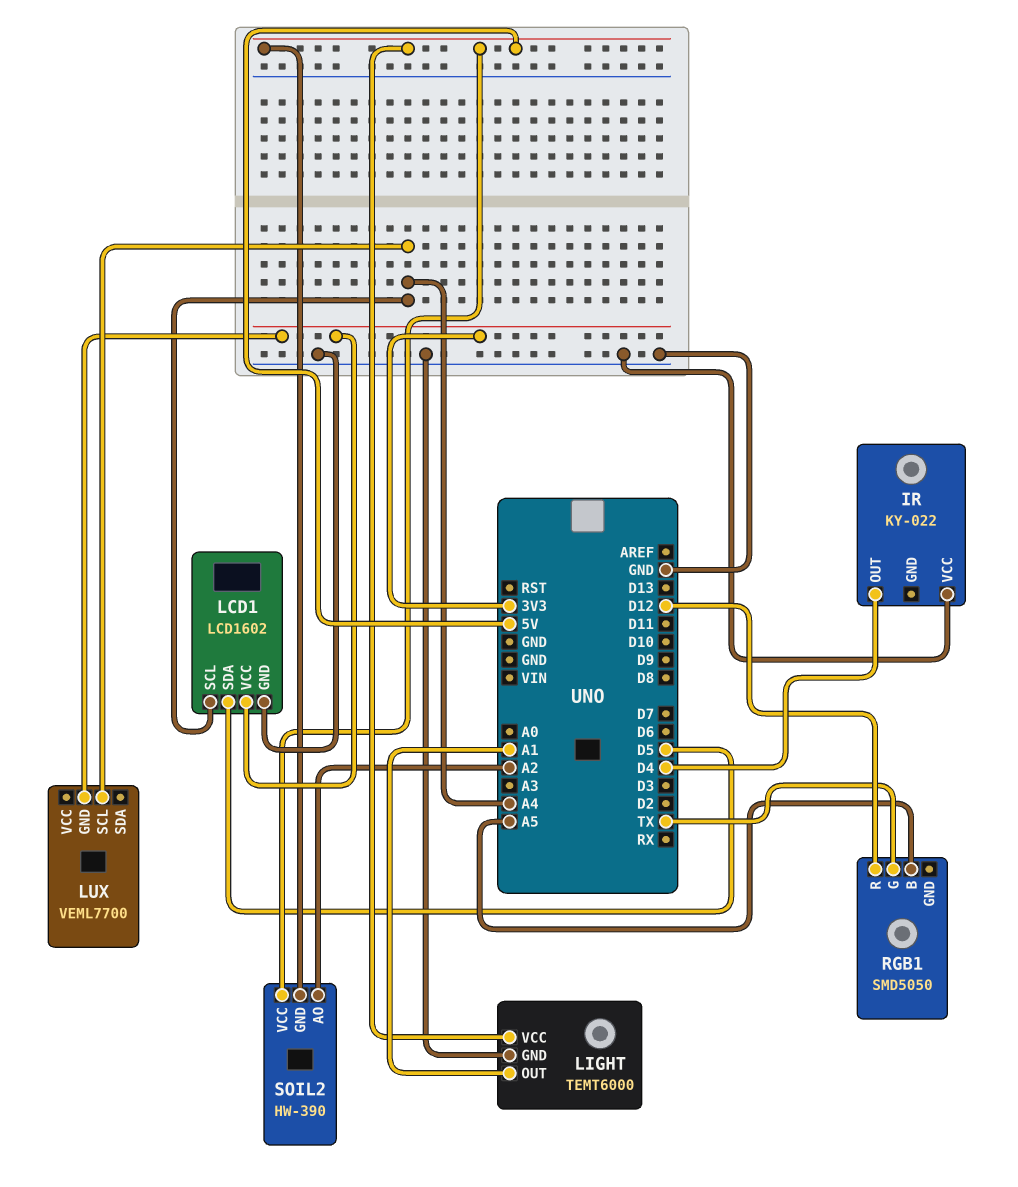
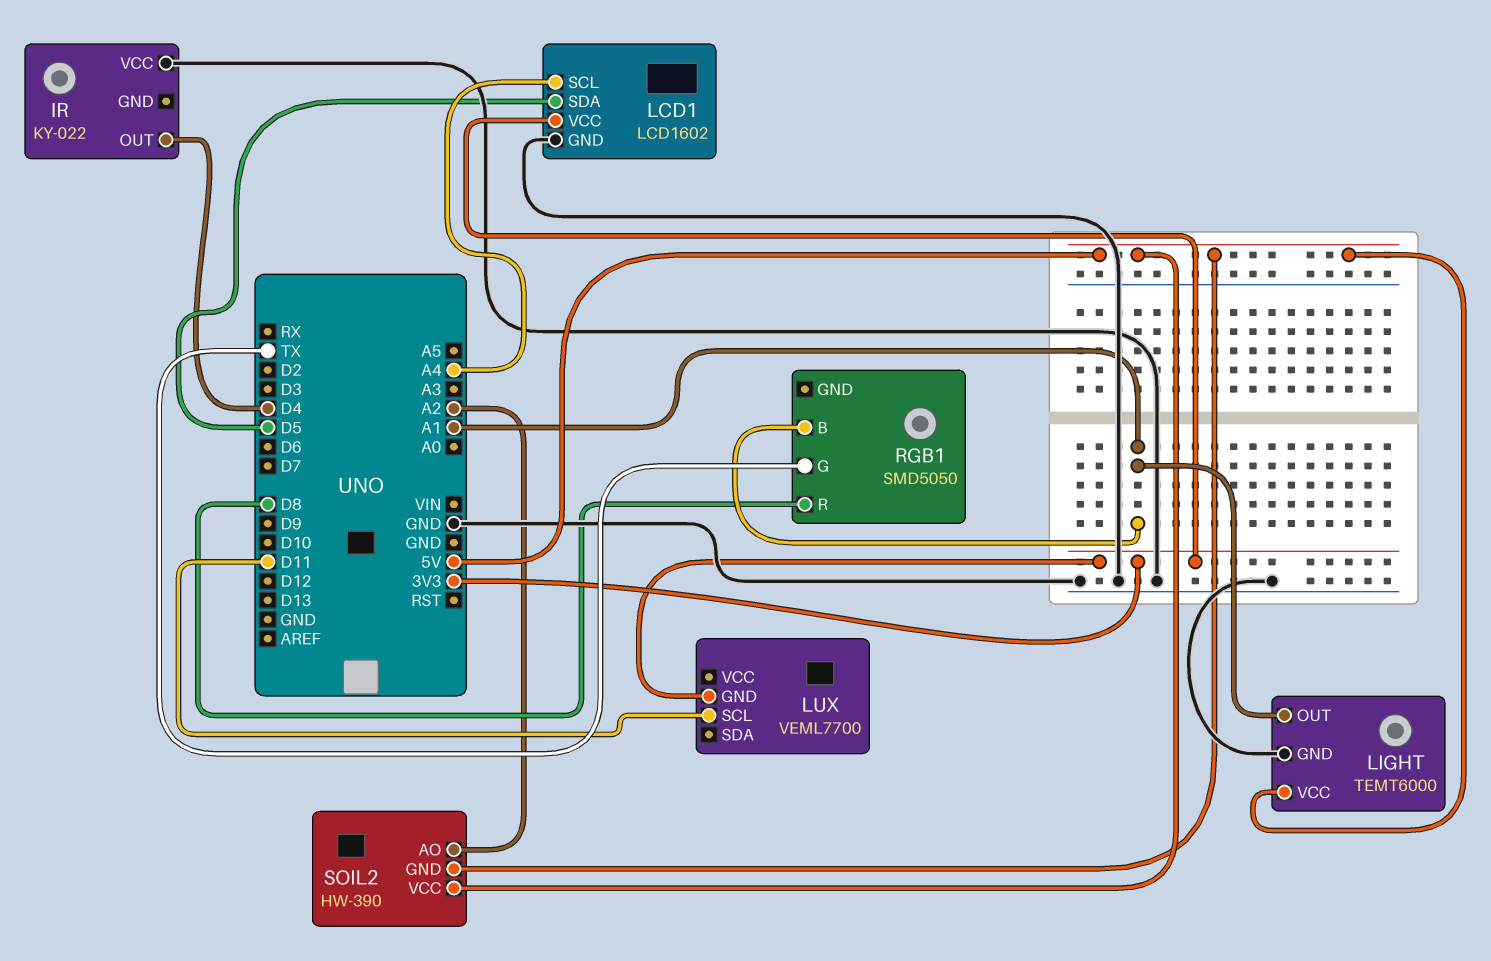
LUX pin SCL: A4 -> D11
RGB1 pin B: A5 -> A1
RGB1 pin R: D12 -> D8

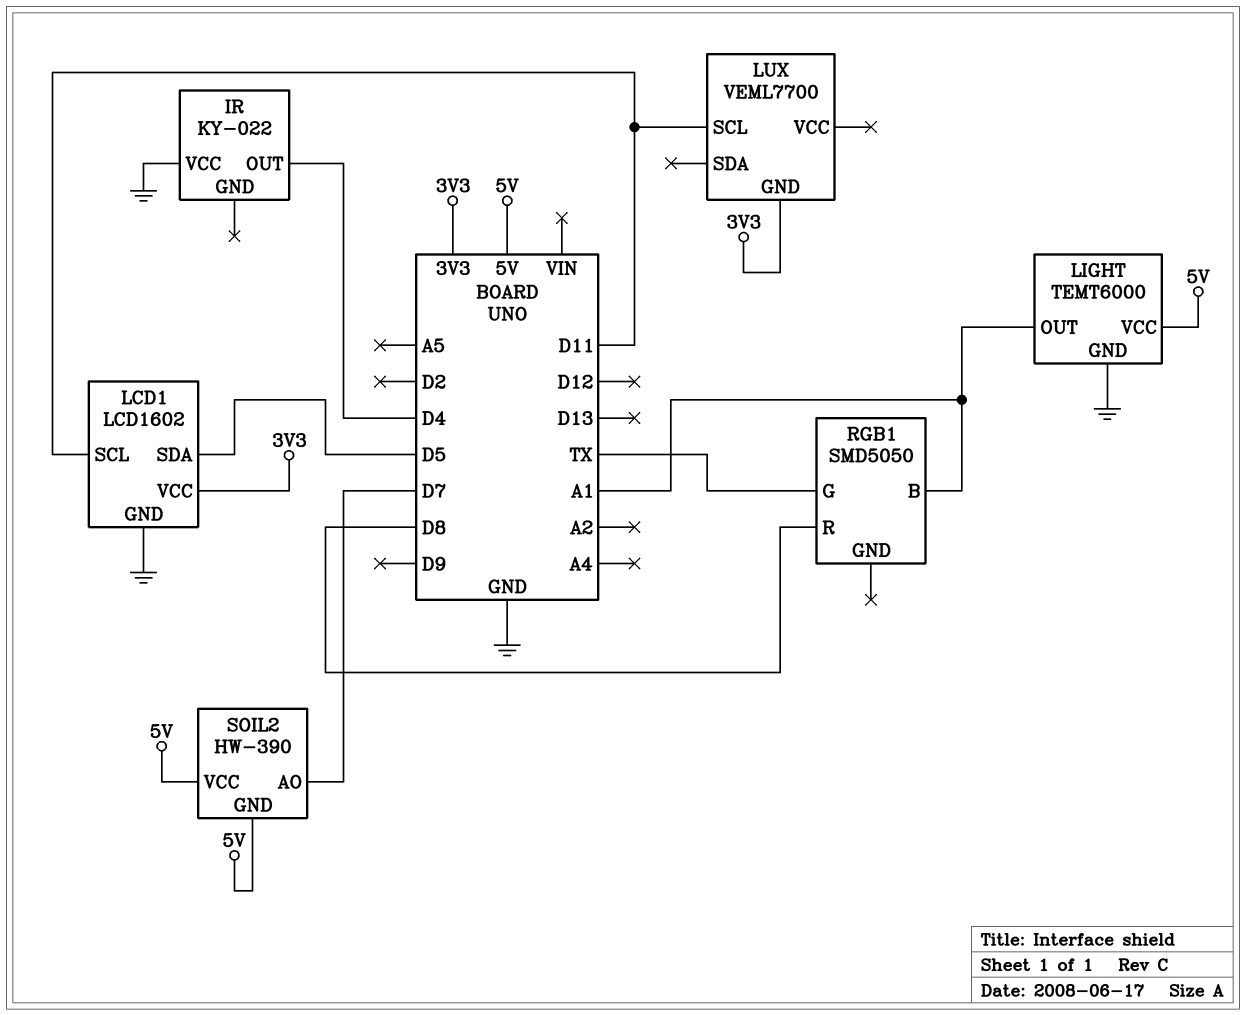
LCD1 pin SCL: A4 -> D11
SOIL2 pin AO: A2 -> D7

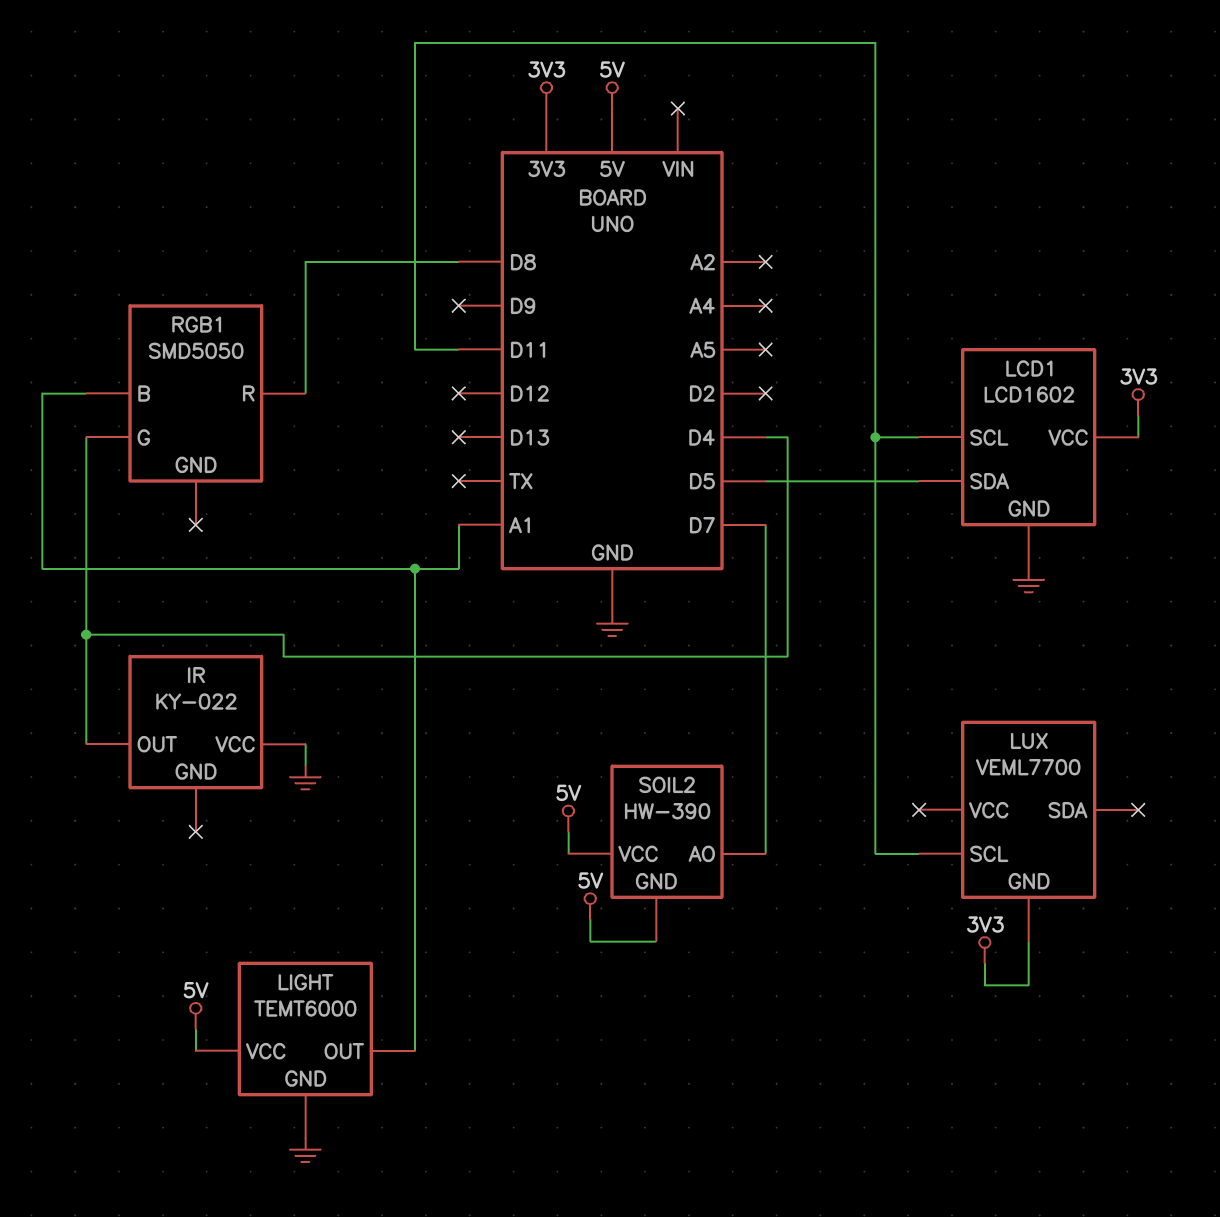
RGB1 pin G: TX -> D4

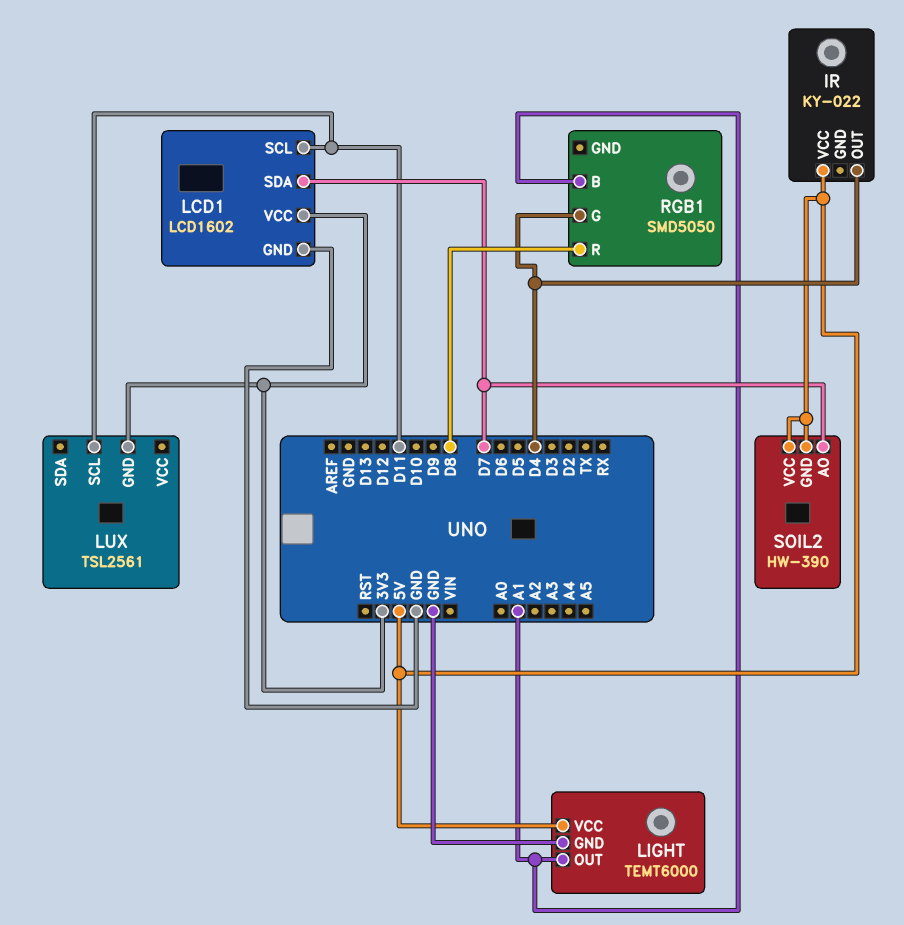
IR pin VCC: GND -> 5V
LCD1 pin SDA: D5 -> D7
LUX: VEML7700 -> TSL2561

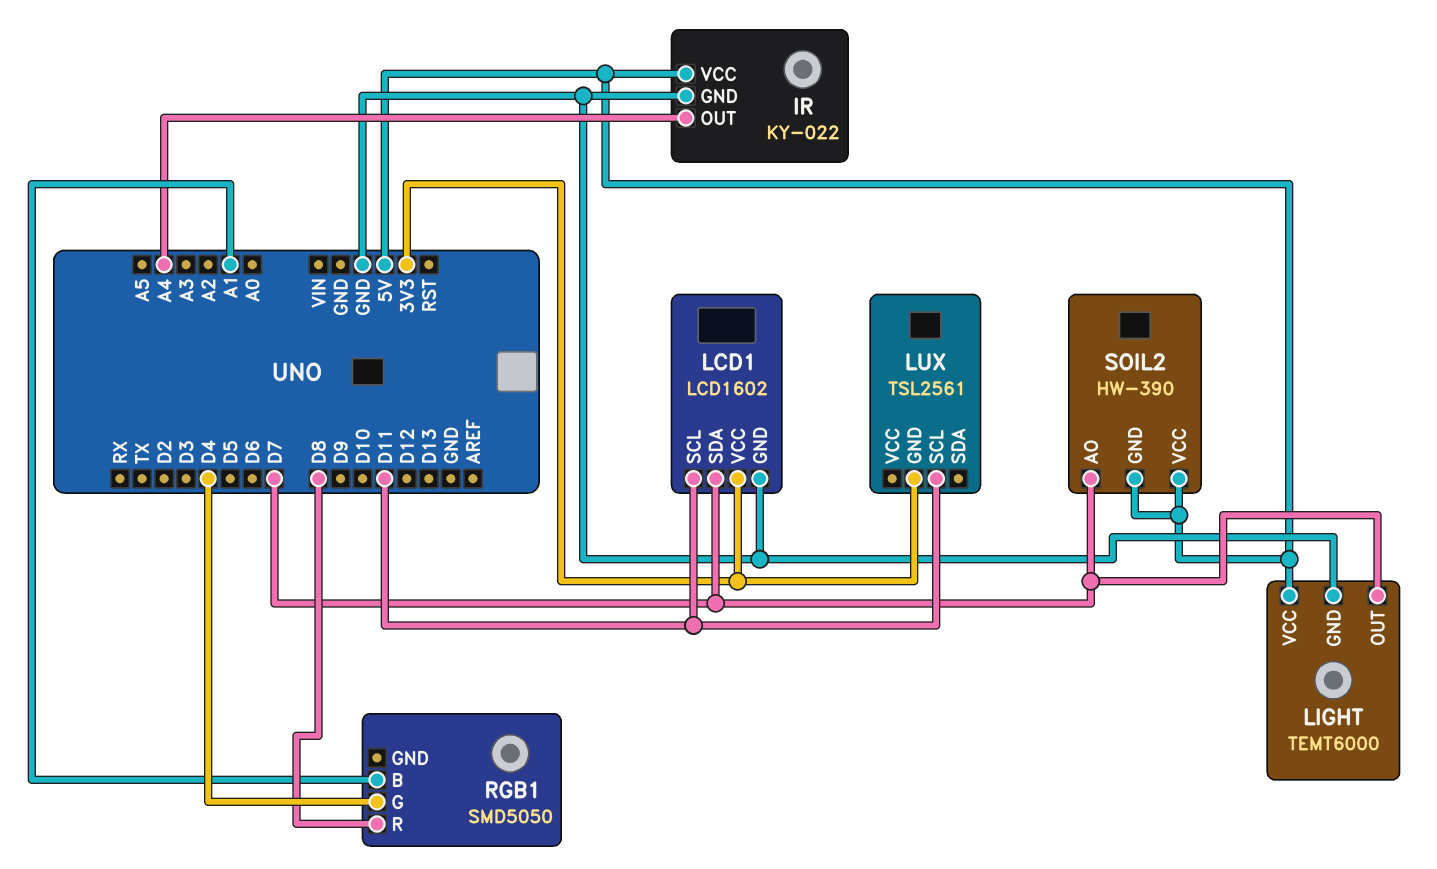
IR pin GND: none -> GND
IR pin OUT: D4 -> A4
LIGHT pin OUT: A1 -> D7

